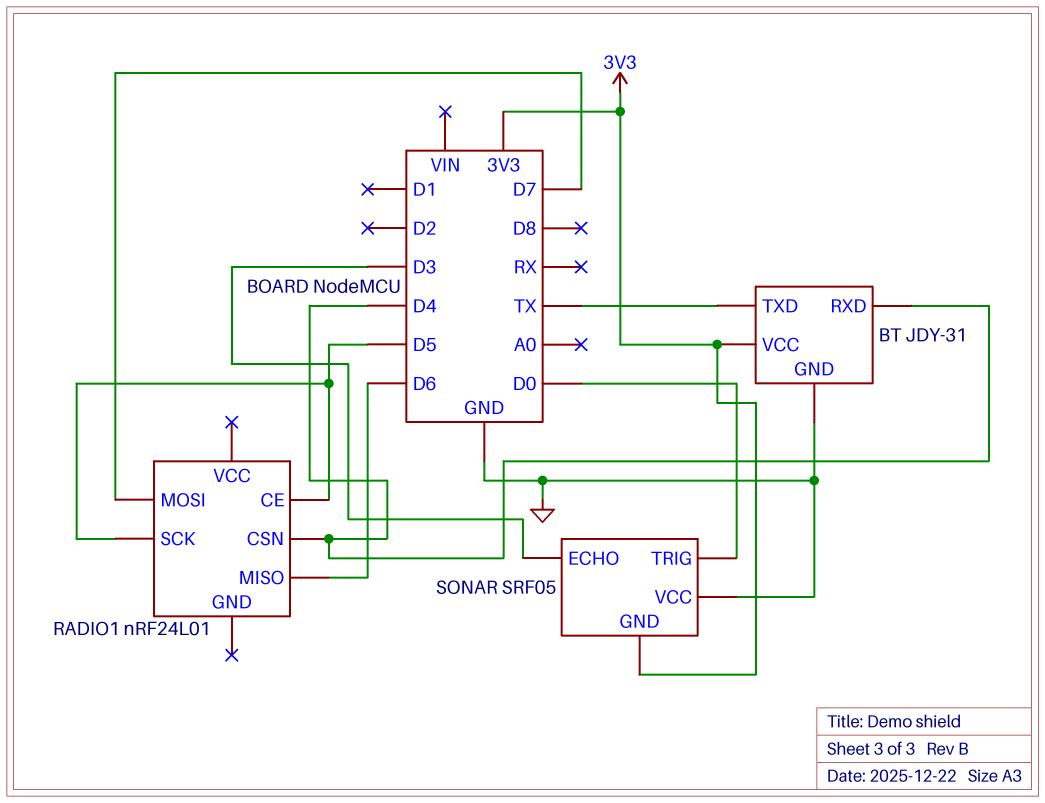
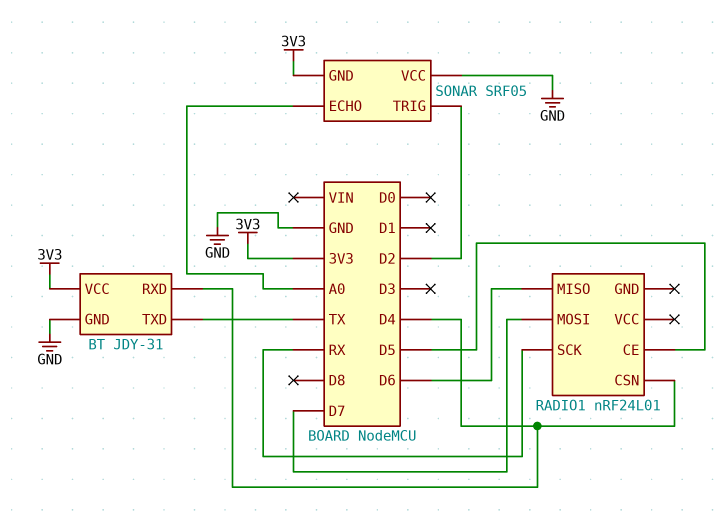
RADIO1 pin SCK: D5 -> RX
SONAR pin ECHO: D3 -> A0
SONAR pin TRIG: D0 -> D2

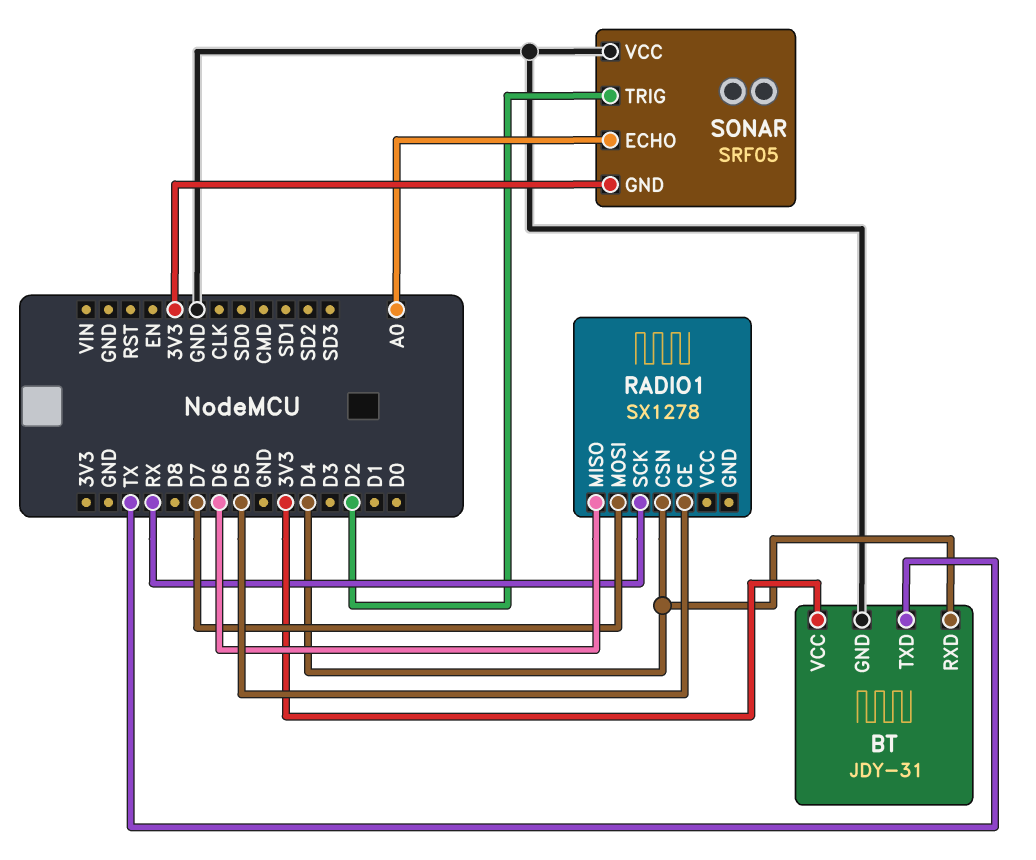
RADIO1: nRF24L01 -> SX1278

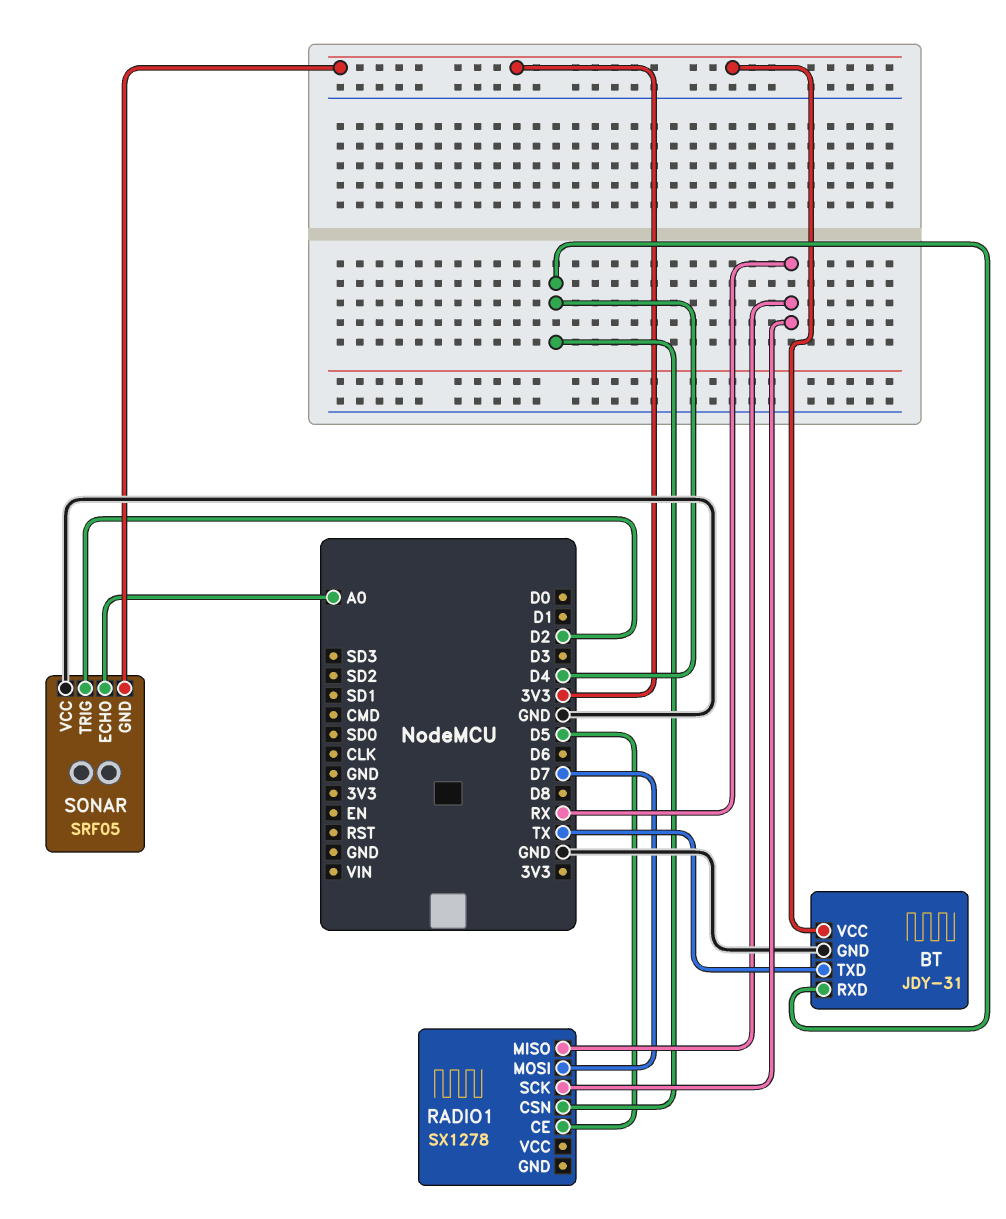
RADIO1 pin MISO: D6 -> RX

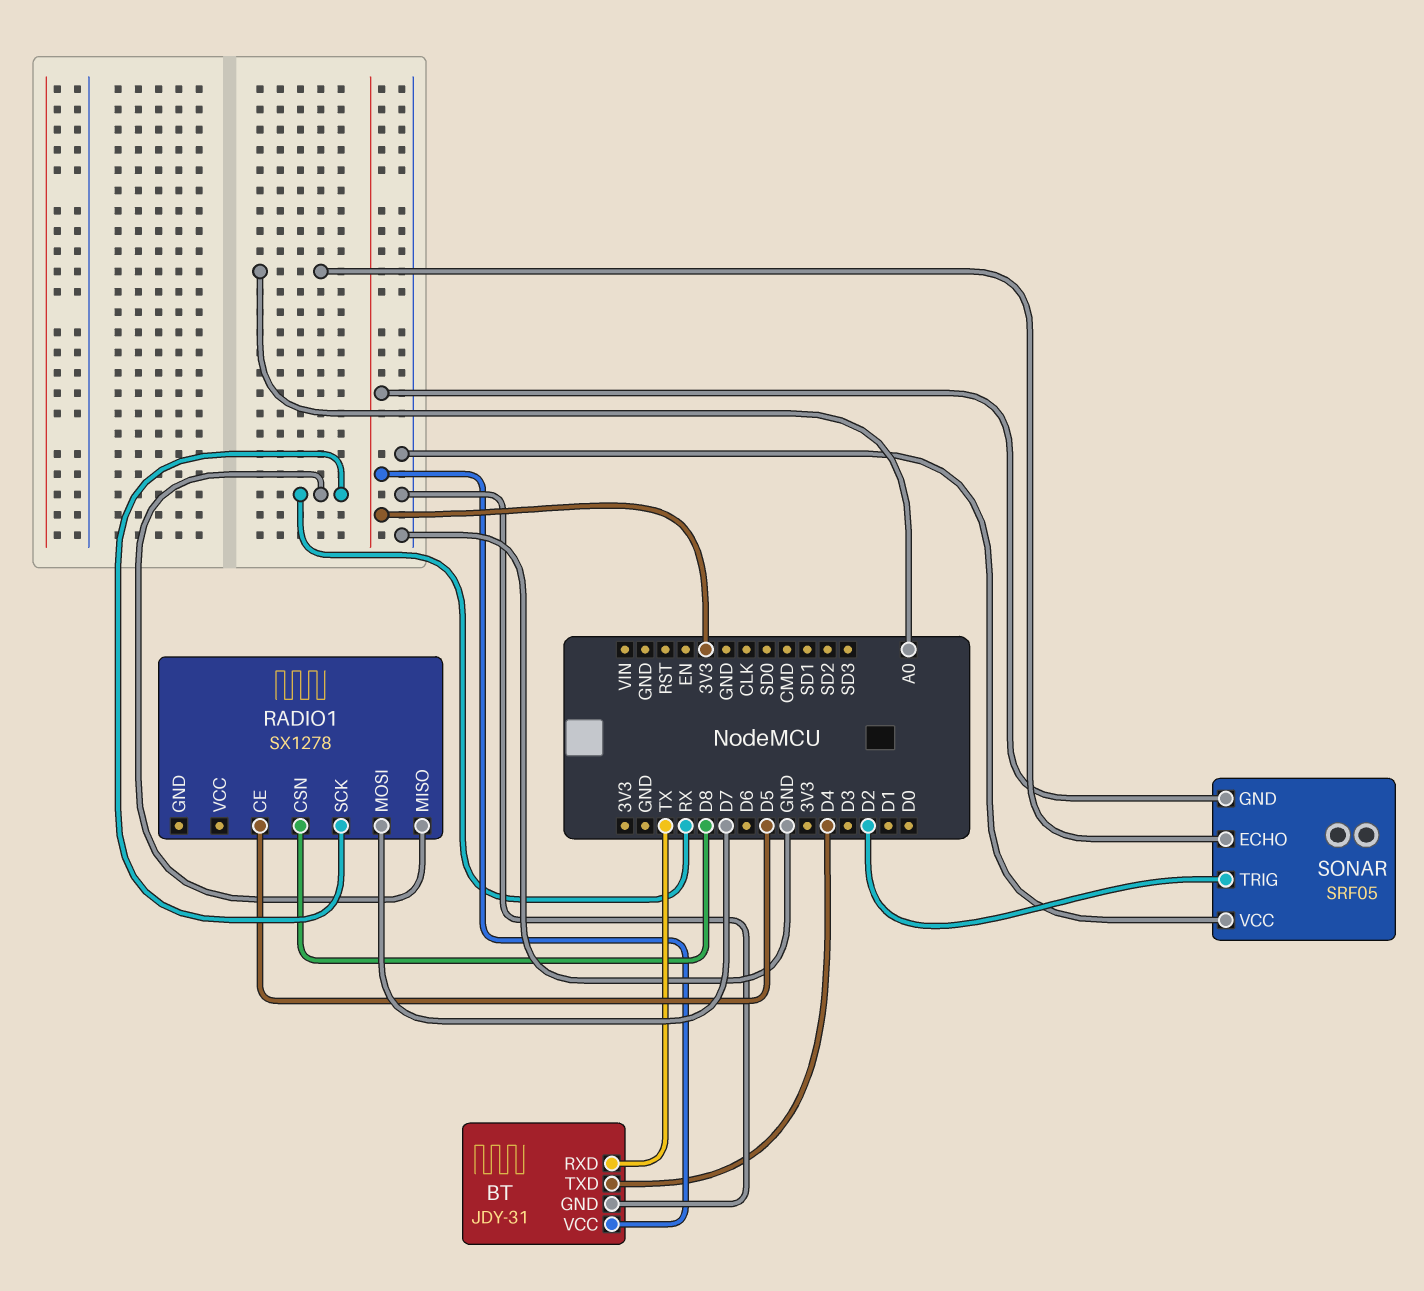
BT pin RXD: D4 -> TX
BT pin TXD: TX -> D4
RADIO1 pin CSN: D4 -> D8

